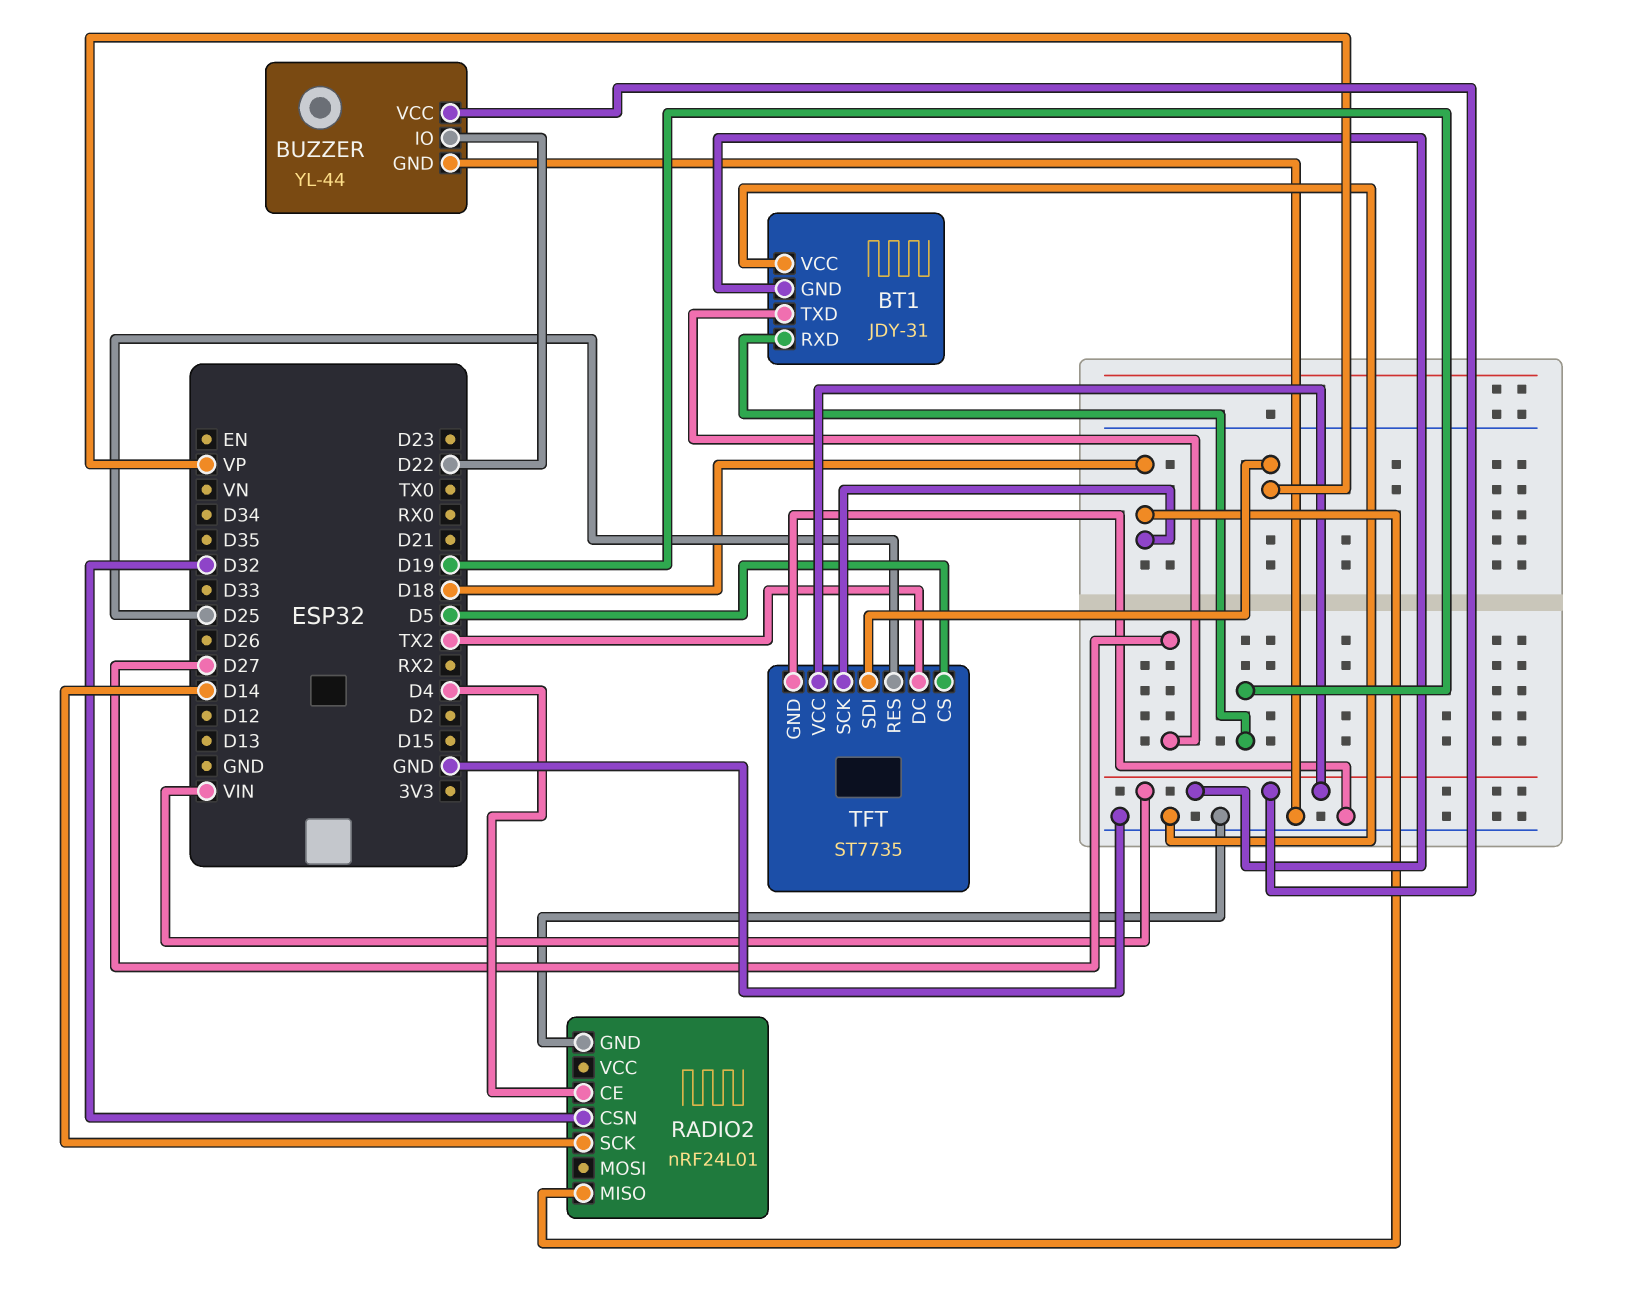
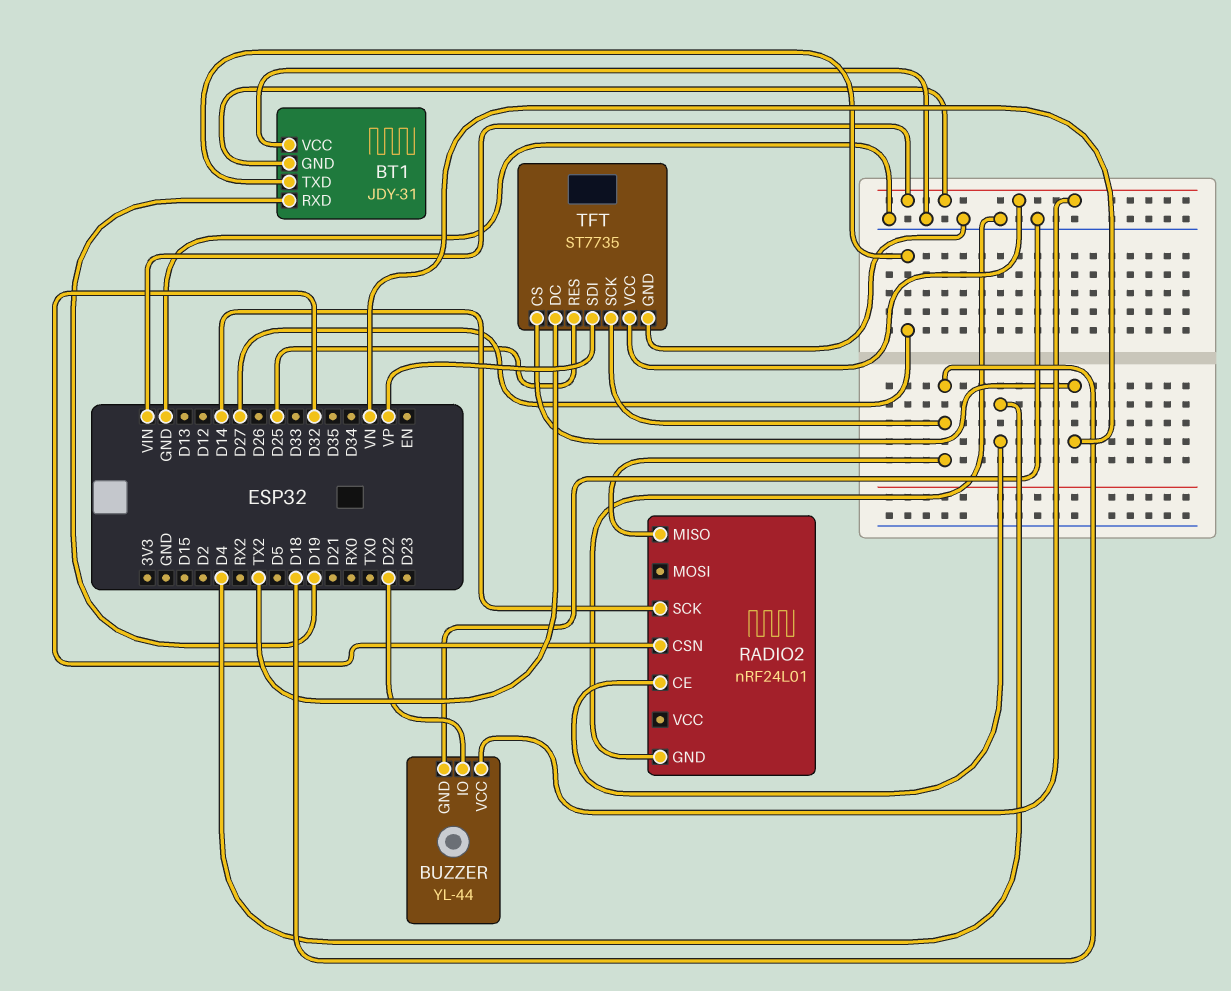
TFT pin CS: D5 -> VN

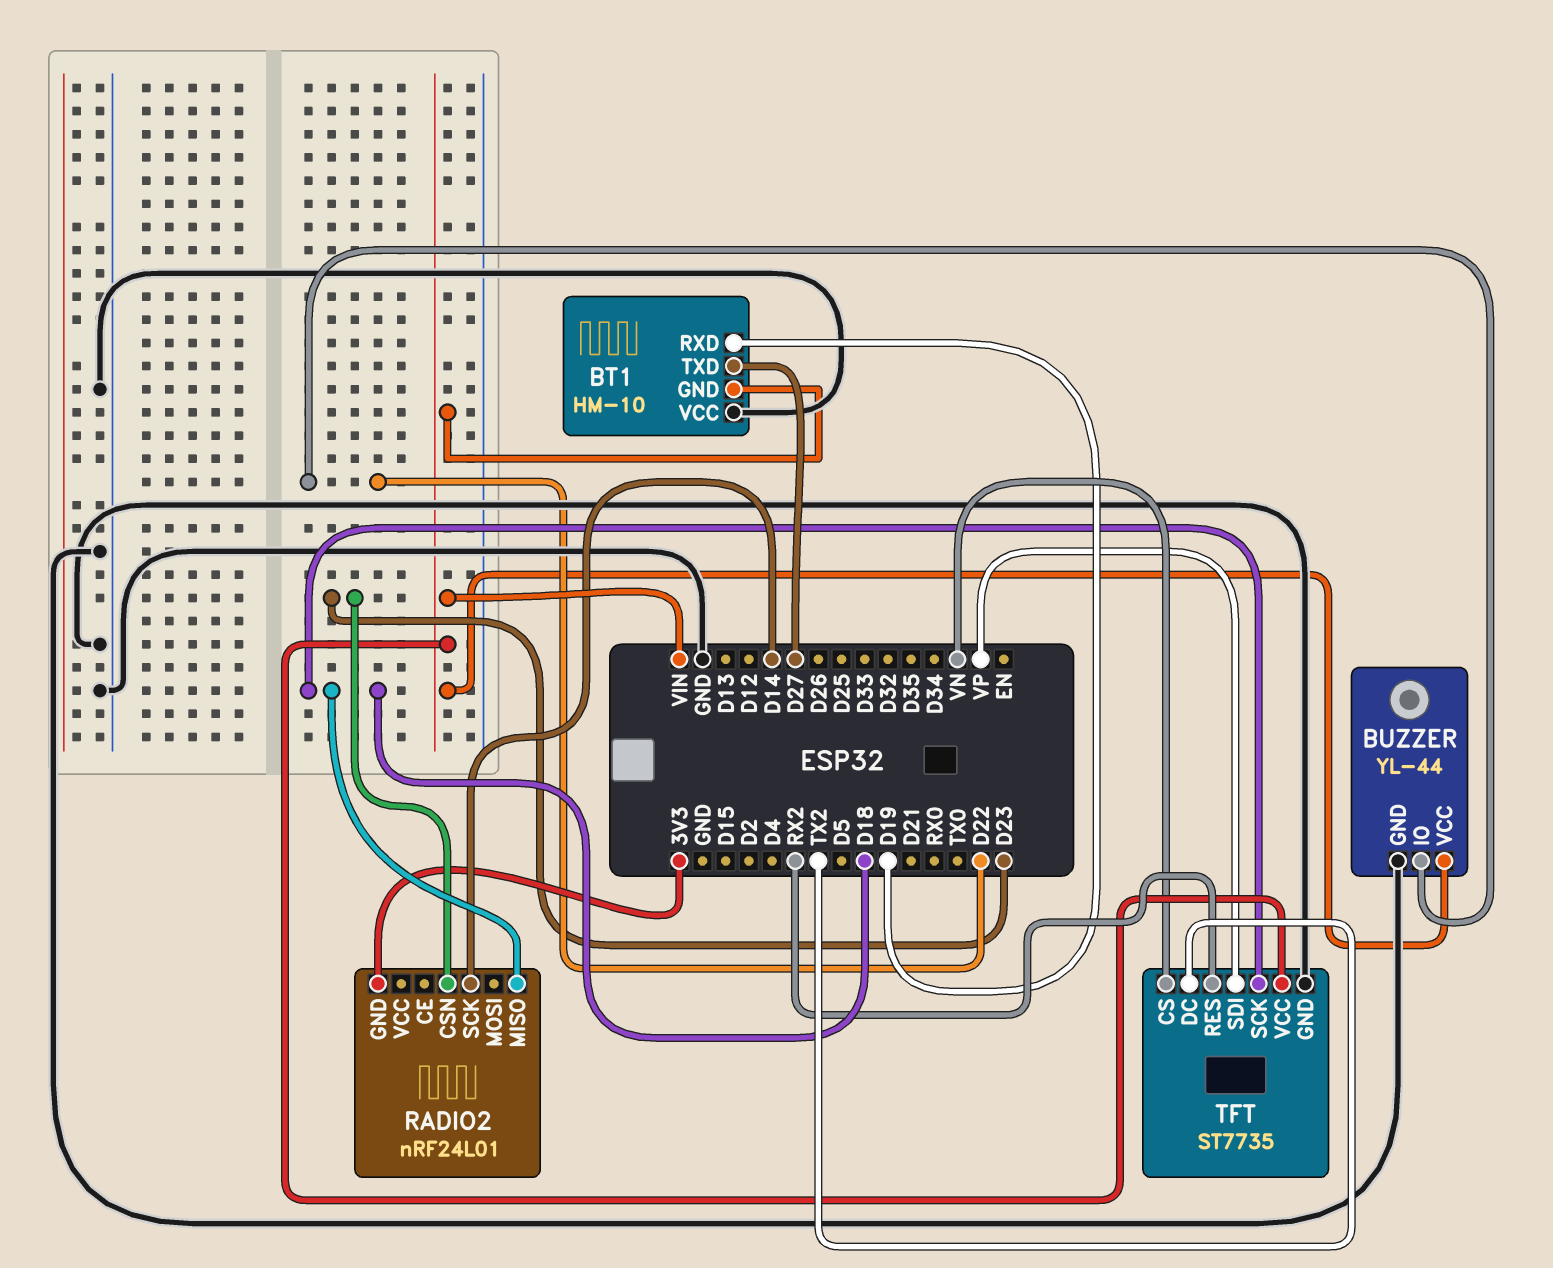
BT1: JDY-31 -> HM-10
RADIO2 pin CE: D4 -> none
RADIO2 pin CSN: D32 -> D23
RADIO2 pin GND: GND -> 3V3
TFT pin RES: D25 -> RX2

